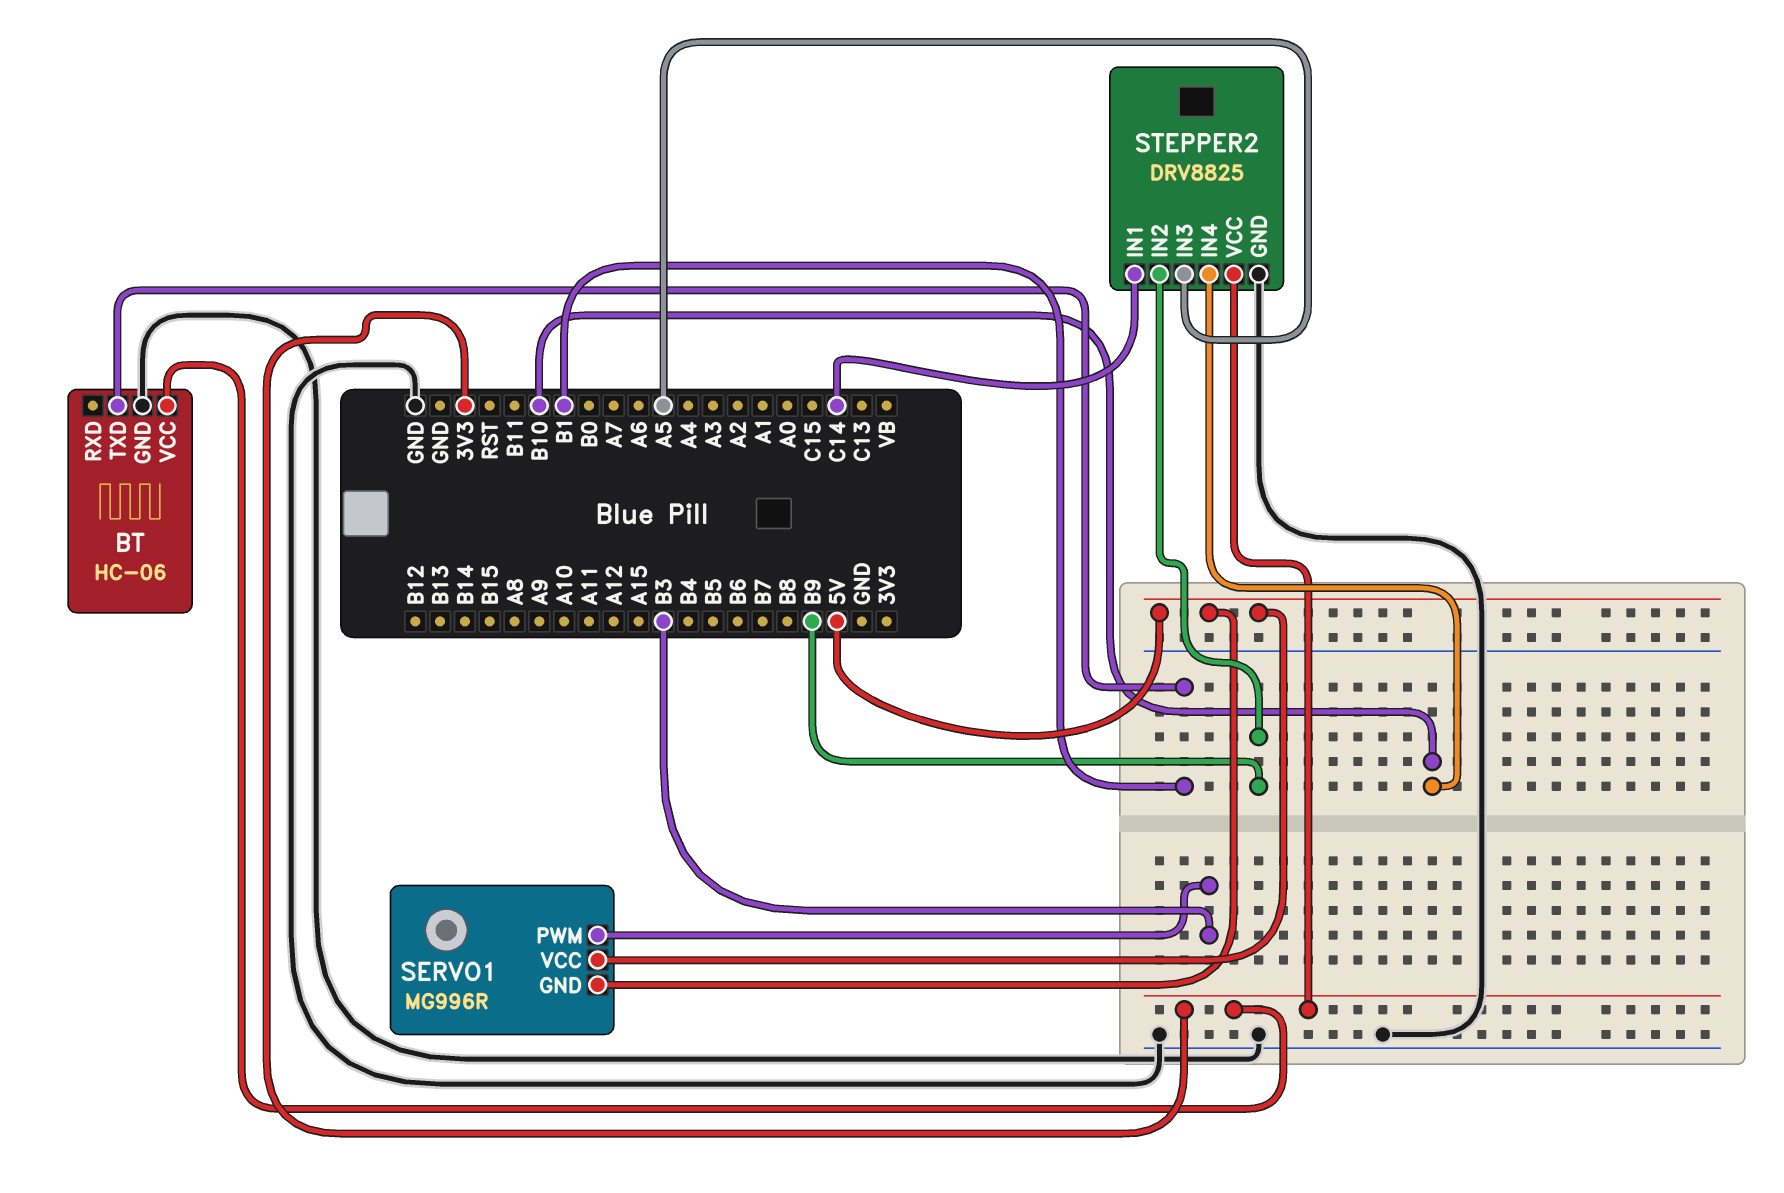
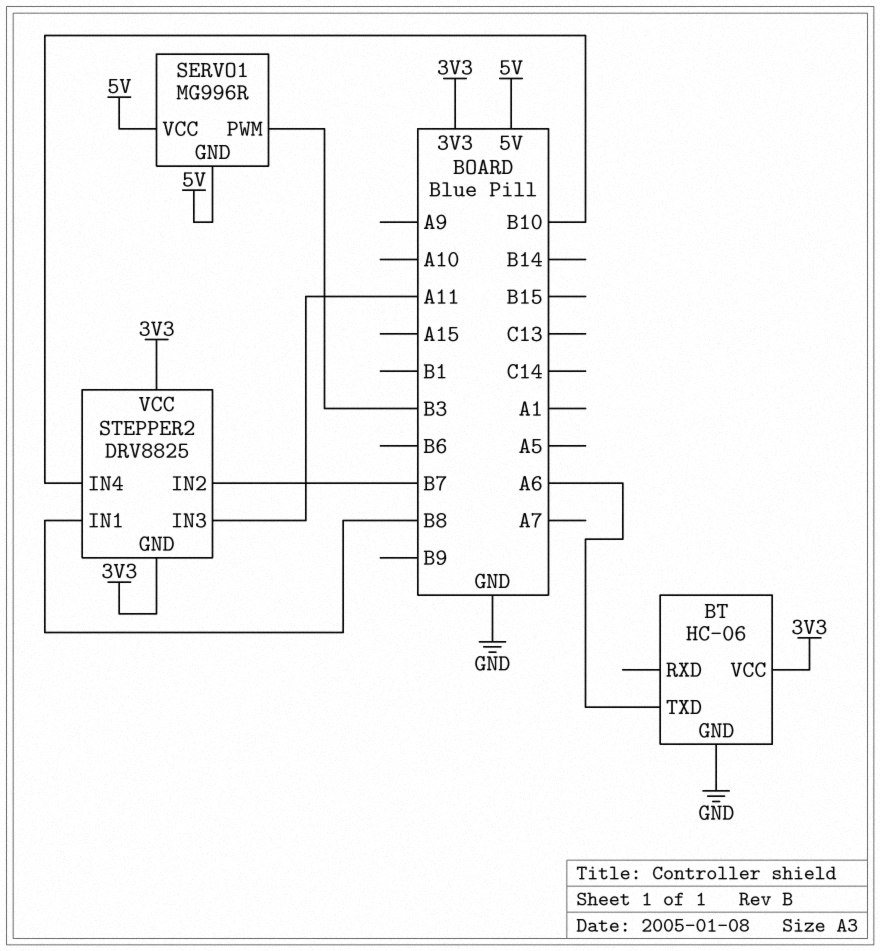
BT pin TXD: B1 -> A6
STEPPER2 pin GND: GND -> 3V3
STEPPER2 pin IN1: C14 -> B8
STEPPER2 pin IN2: B9 -> B7
STEPPER2 pin IN3: A5 -> A11

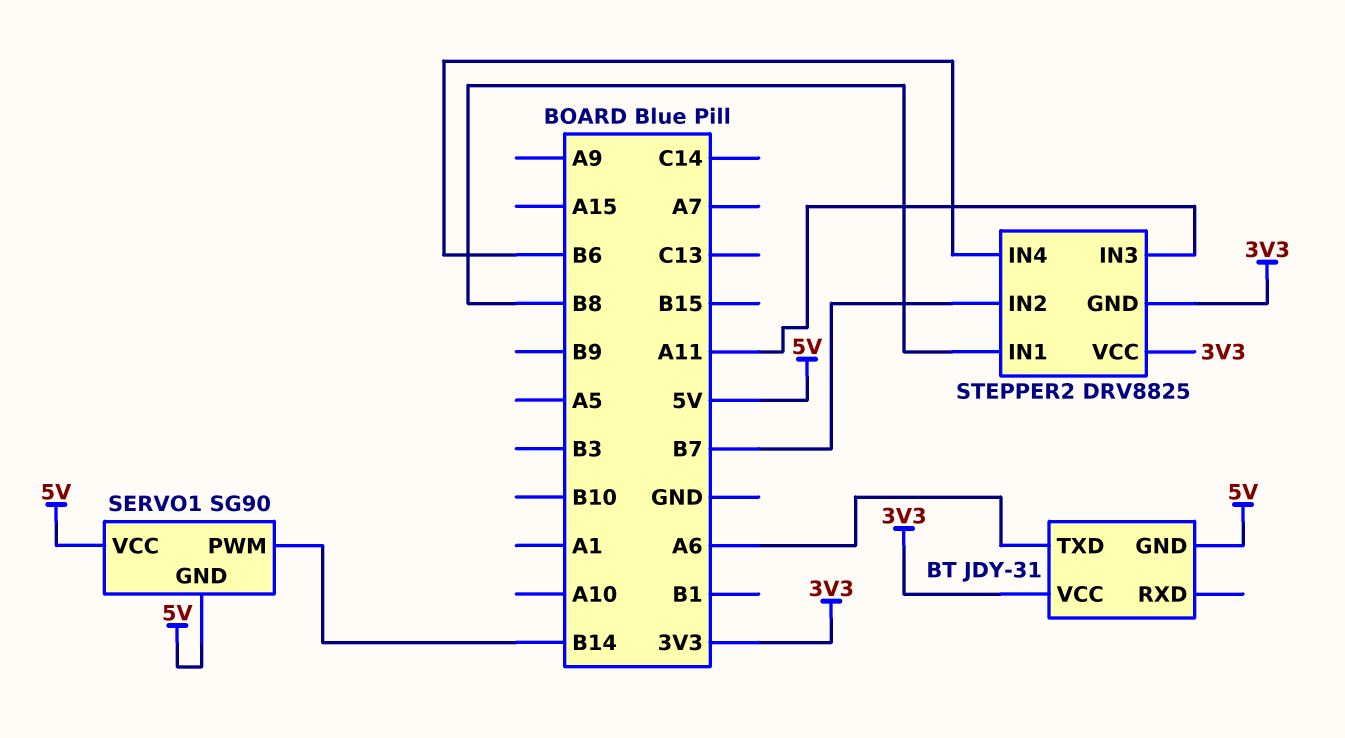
BT: HC-06 -> JDY-31
BT pin GND: GND -> 5V
SERVO1: MG996R -> SG90
SERVO1 pin PWM: B3 -> B14
STEPPER2 pin IN4: B10 -> B6

